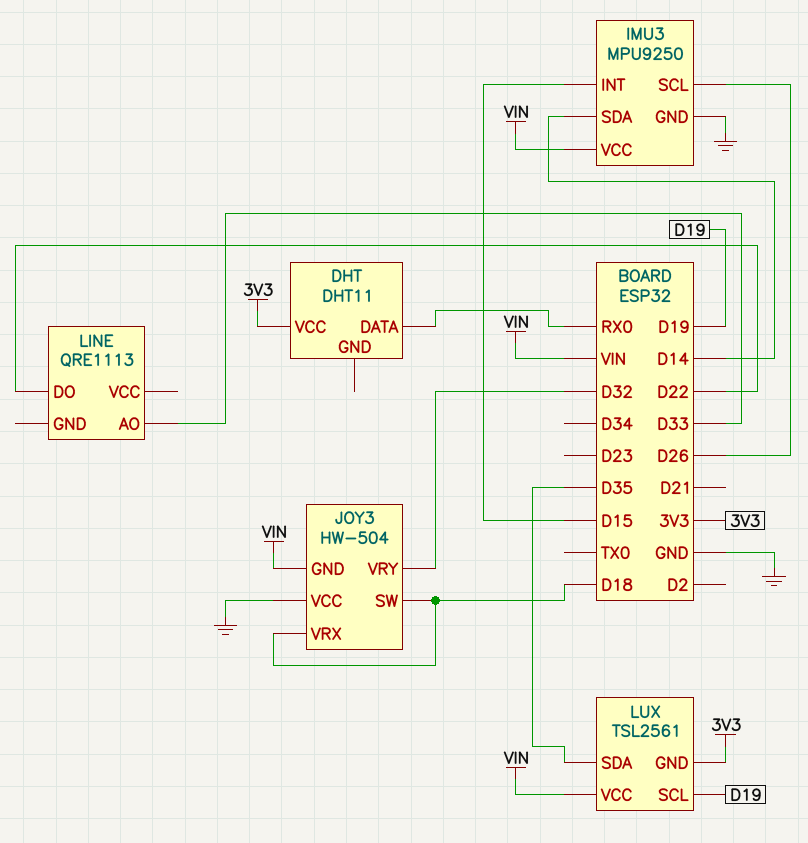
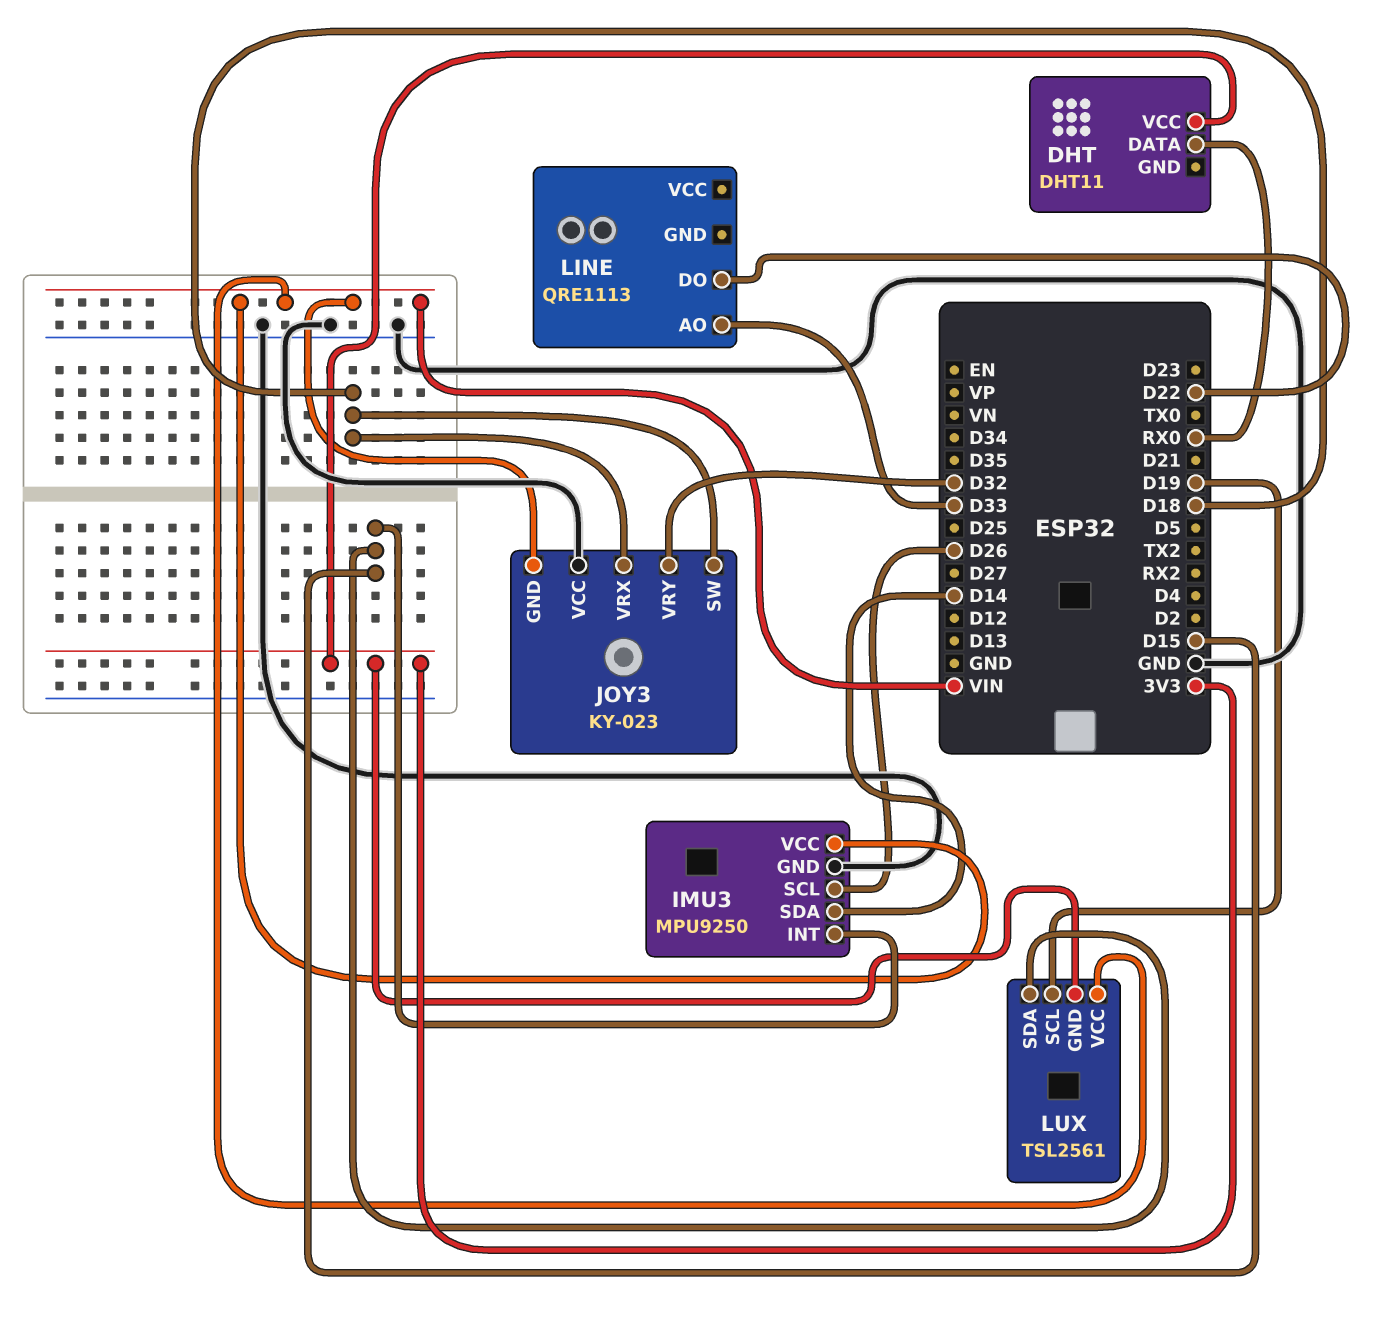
JOY3: HW-504 -> KY-023
LUX pin SDA: D35 -> D15

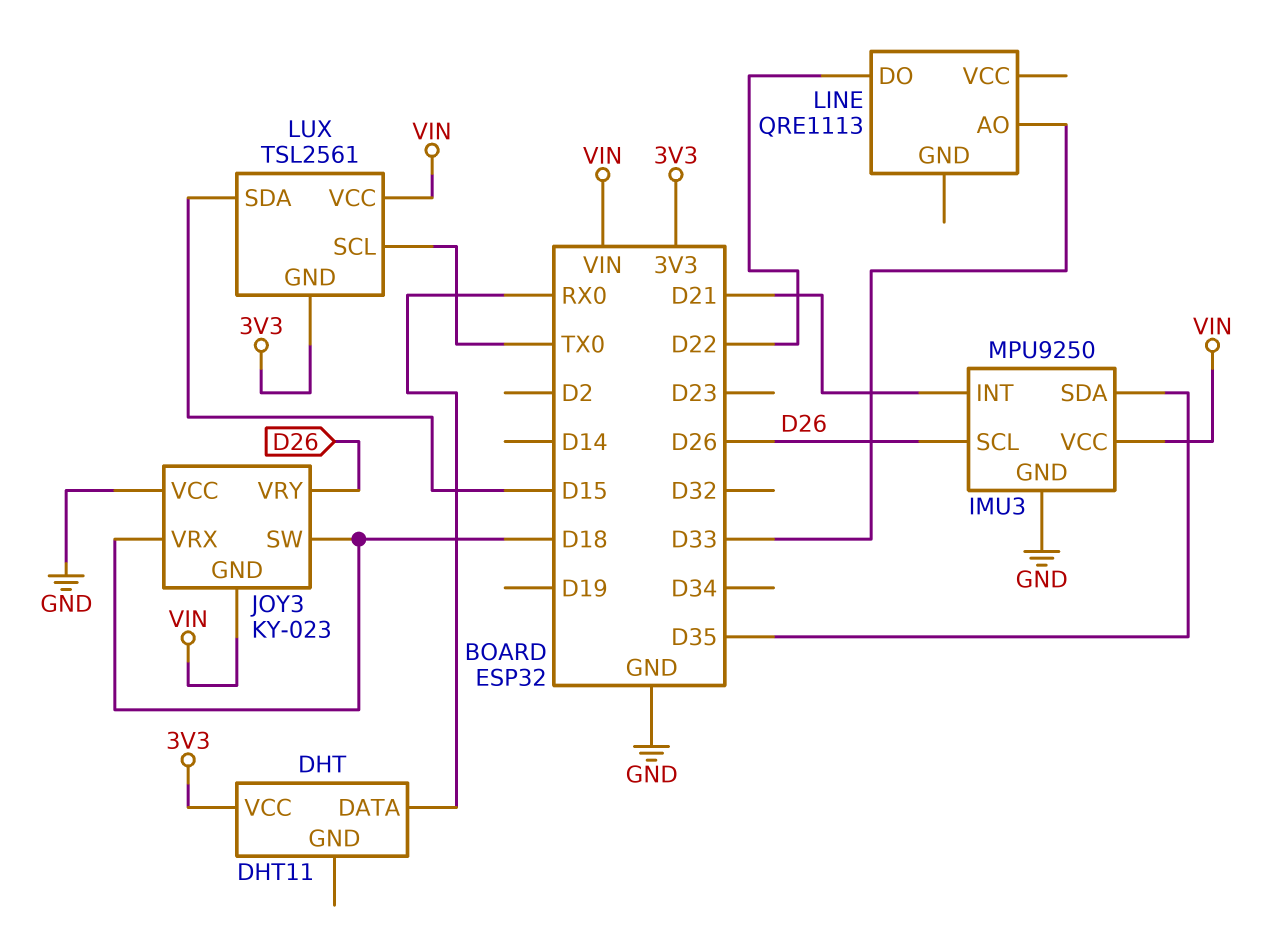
IMU3 pin INT: D15 -> D21
IMU3 pin SDA: D14 -> D35
JOY3 pin VRY: D32 -> D26
LUX pin SCL: D19 -> TX0

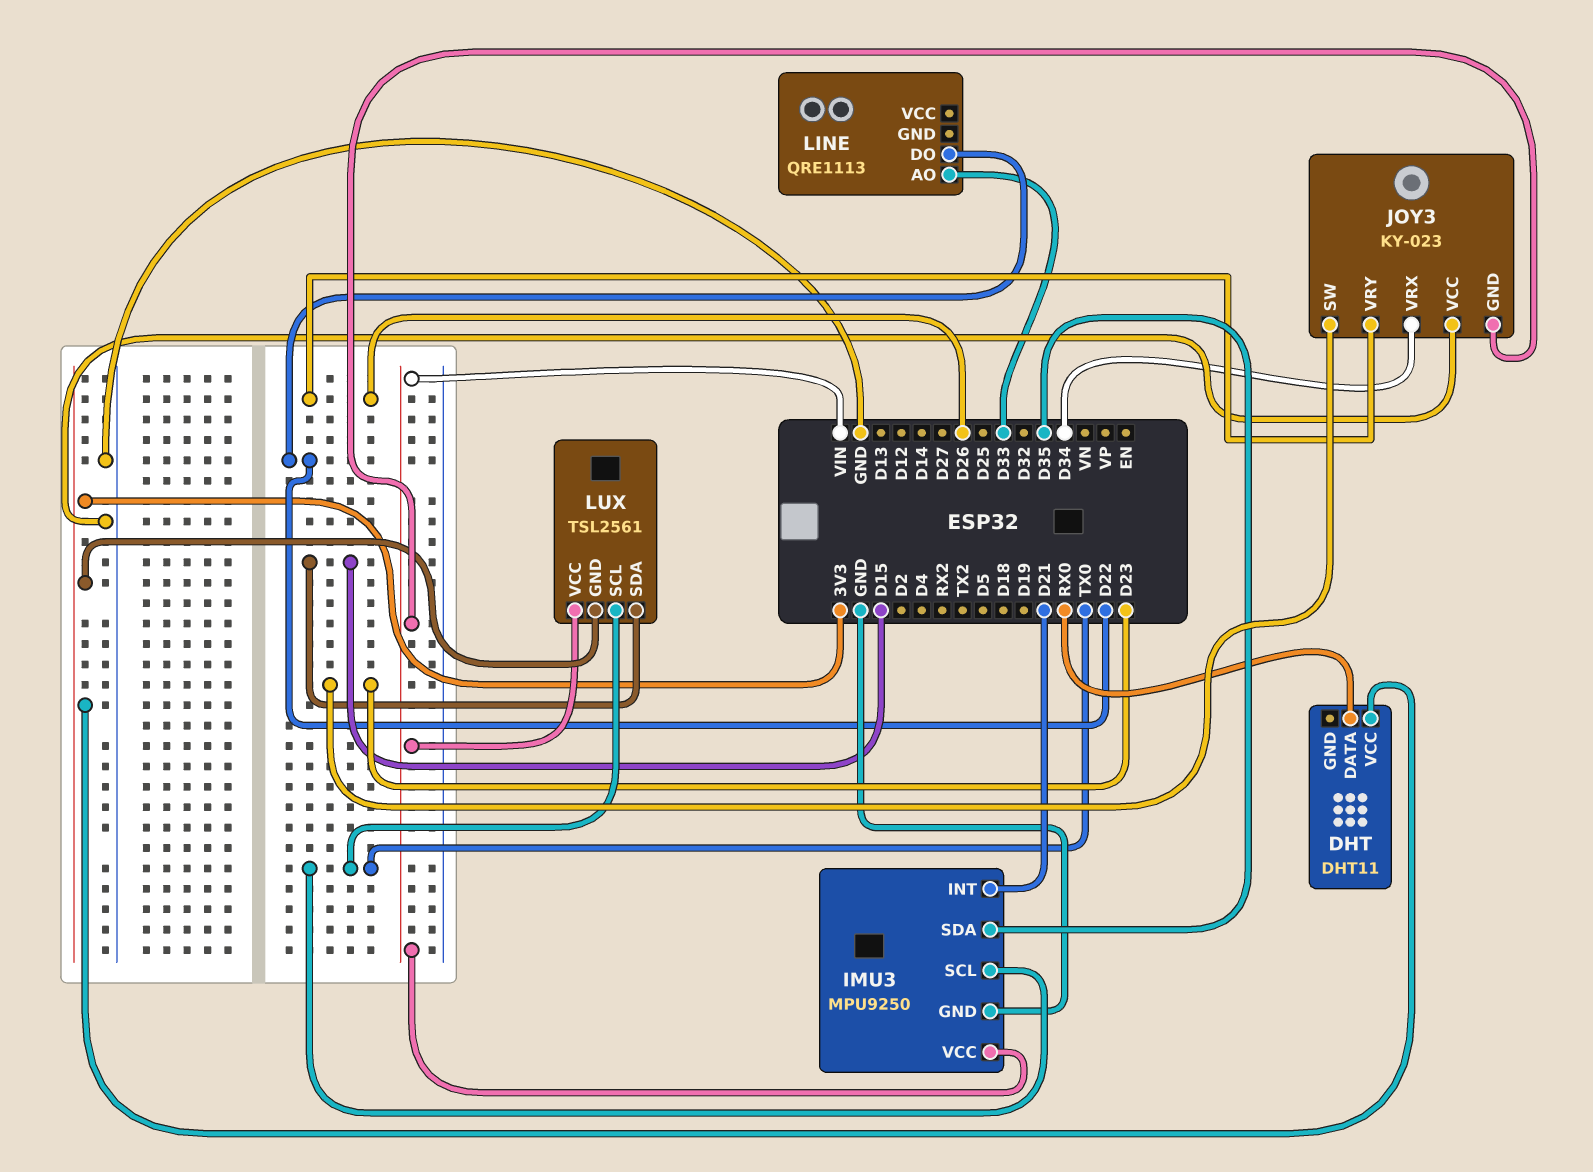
IMU3 pin SCL: D26 -> TX0
JOY3 pin SW: D18 -> D23
JOY3 pin VRX: D18 -> D34

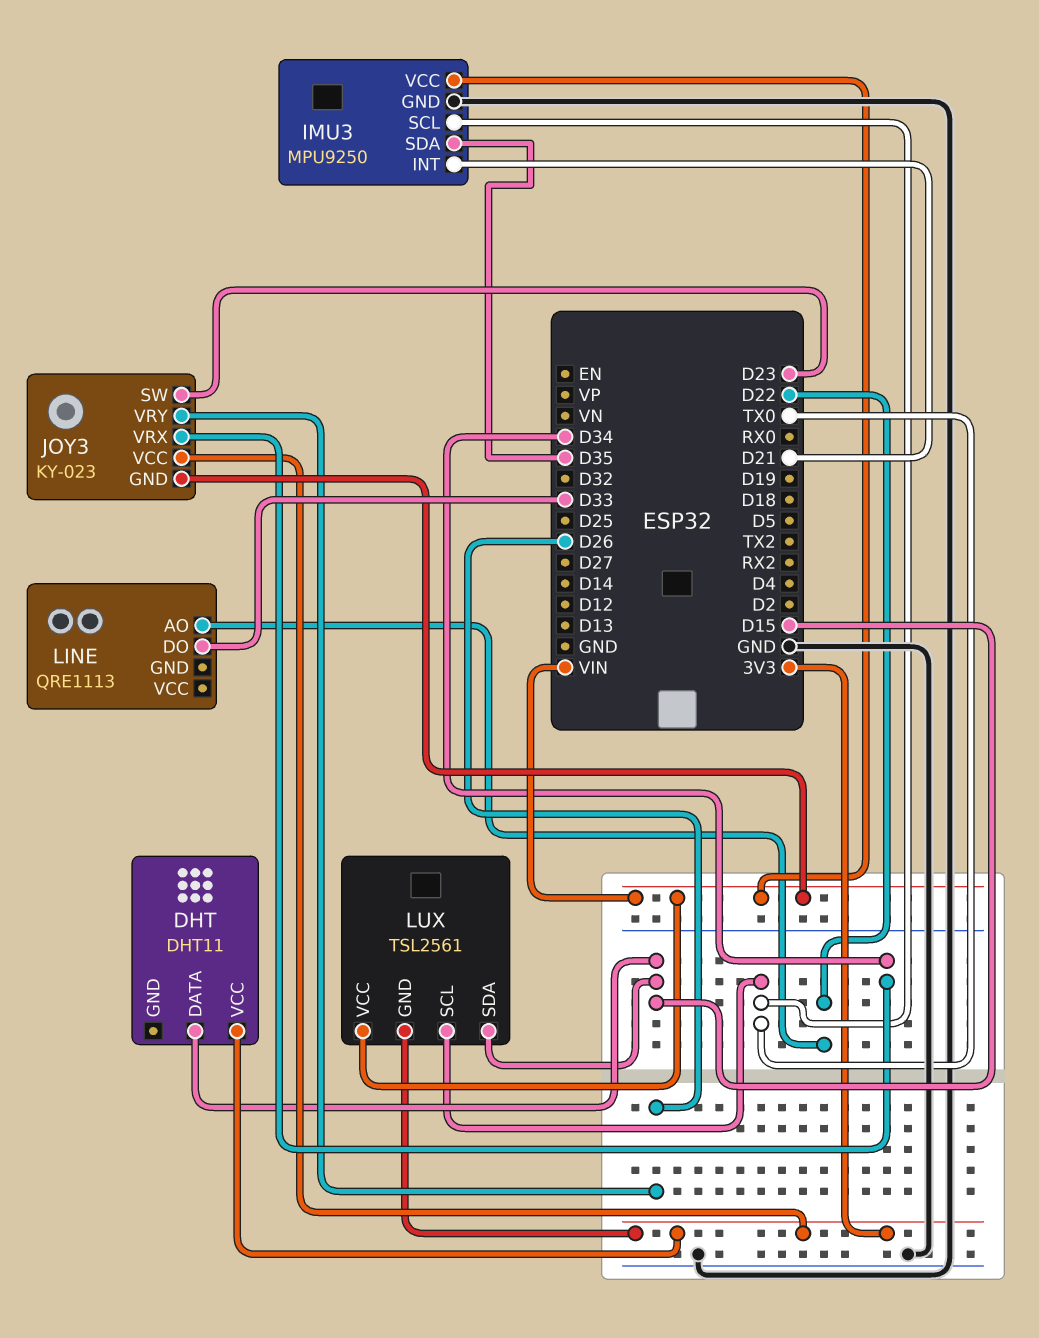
DHT pin DATA: RX0 -> D15
JOY3 pin VCC: GND -> 3V3
LINE pin AO: D33 -> D22
LINE pin DO: D22 -> D33

